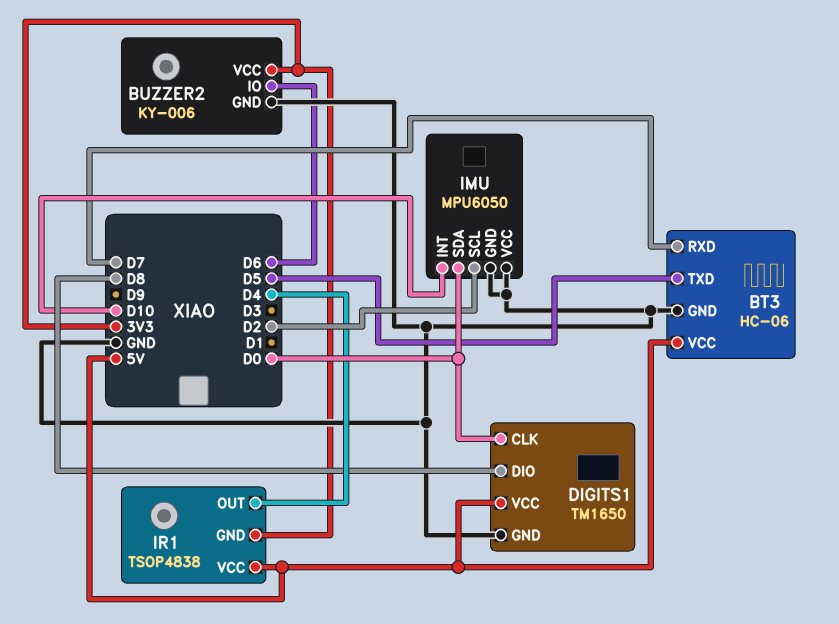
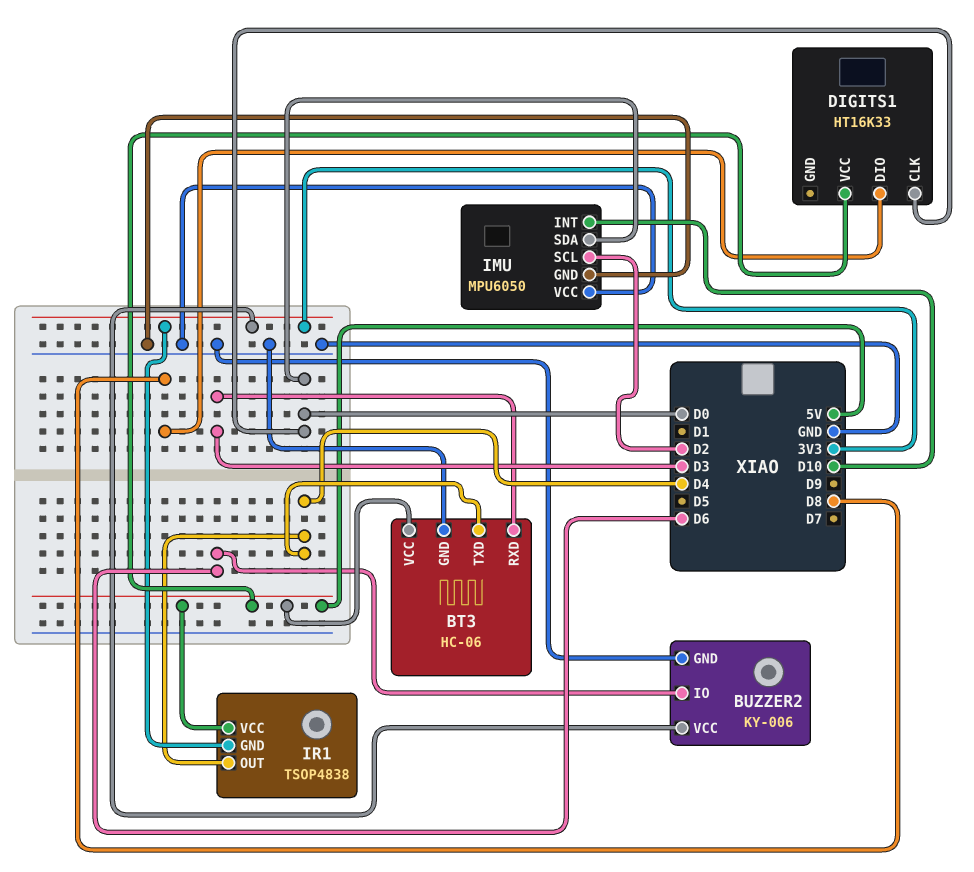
BT3 pin RXD: D7 -> D3
BT3 pin TXD: D5 -> D4
DIGITS1: TM1650 -> HT16K33
DIGITS1 pin GND: GND -> none

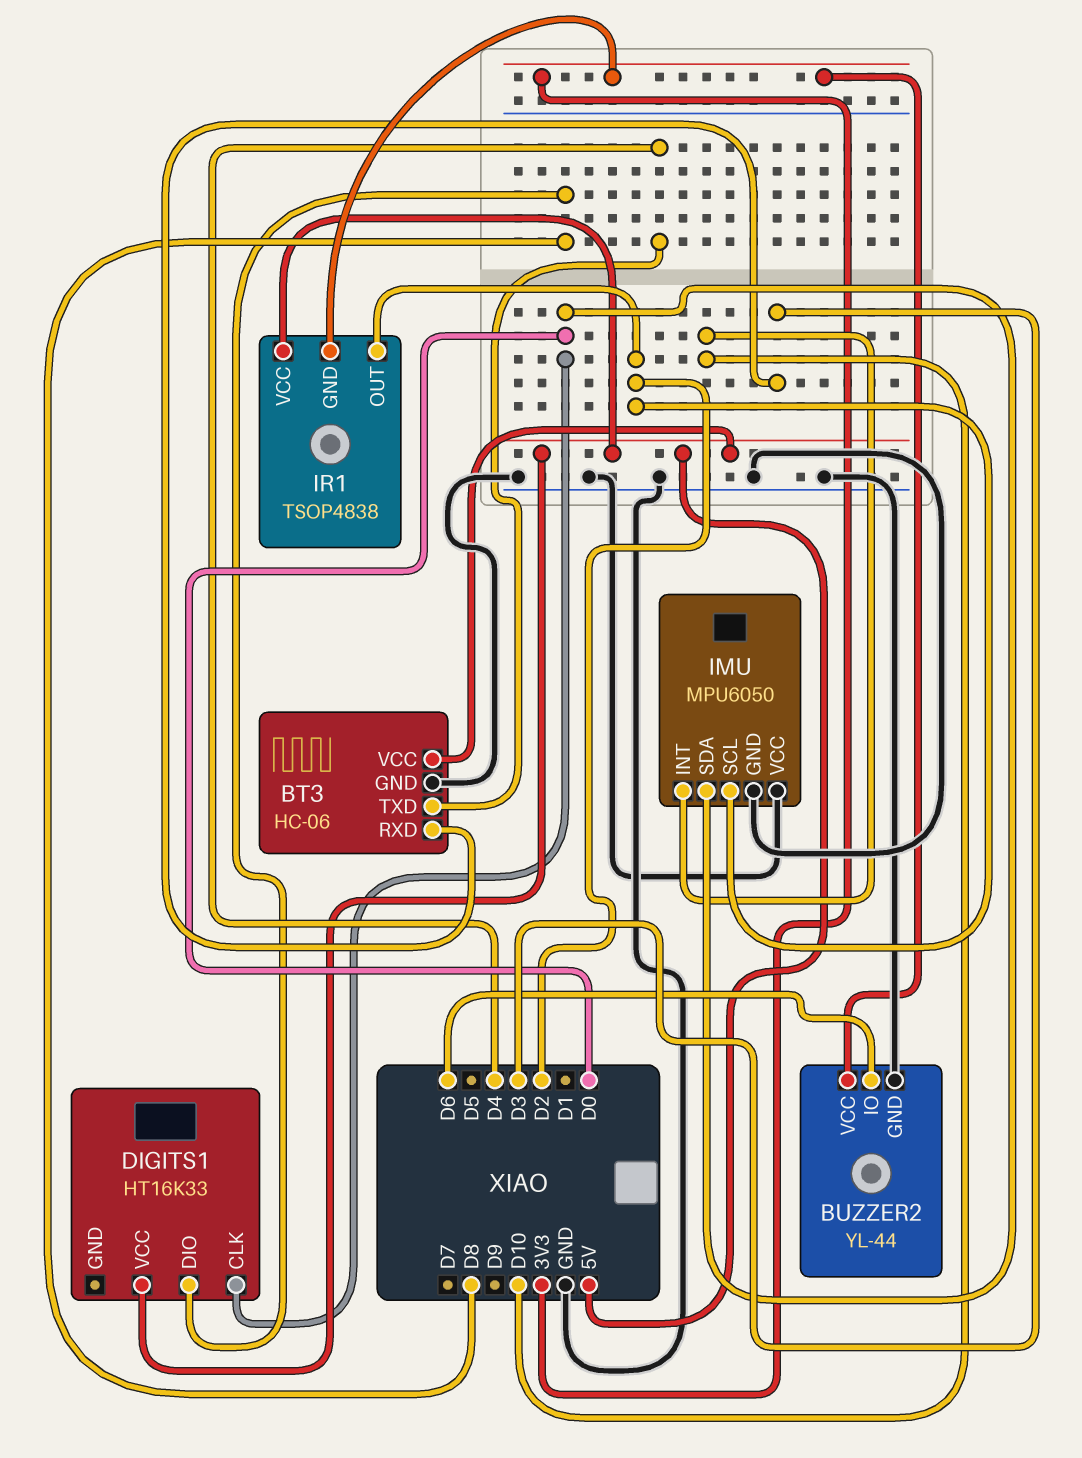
BUZZER2: KY-006 -> YL-44
IR1 pin OUT: D4 -> D2

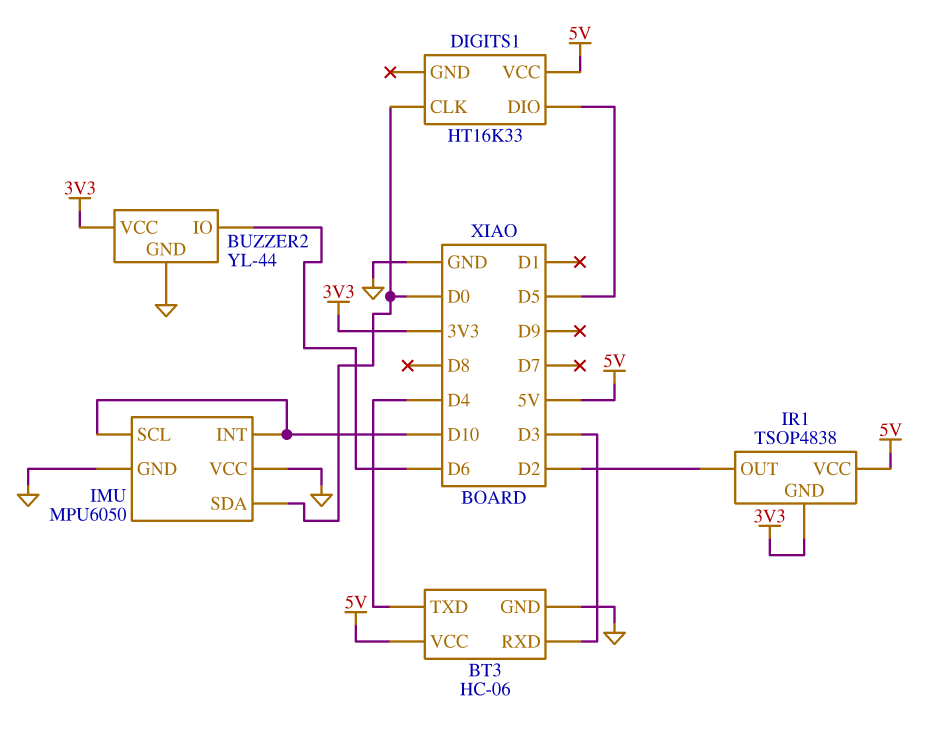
DIGITS1 pin DIO: D8 -> D5
IMU pin SCL: D2 -> D10

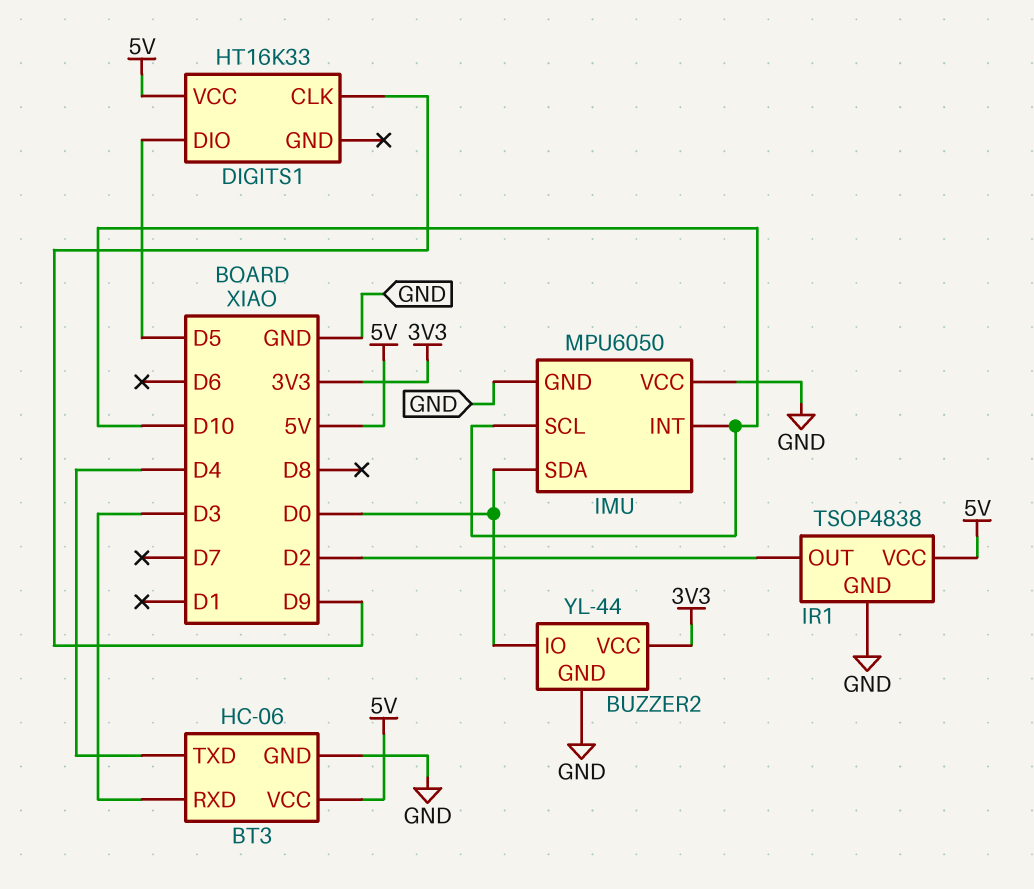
BUZZER2 pin IO: D6 -> D0
DIGITS1 pin CLK: D0 -> D9
IR1 pin GND: 3V3 -> GND

